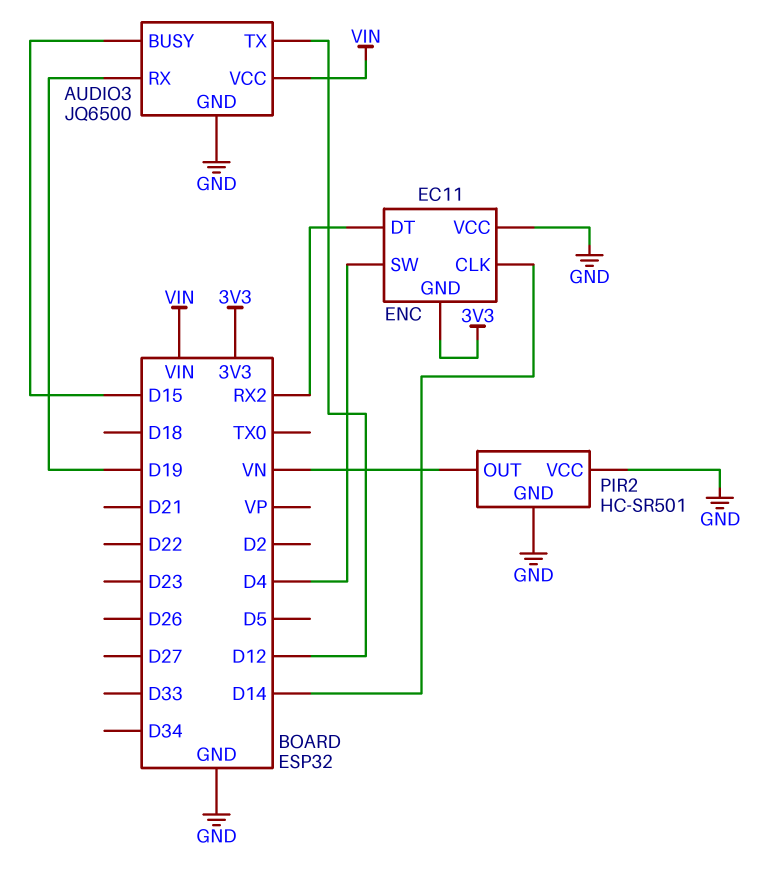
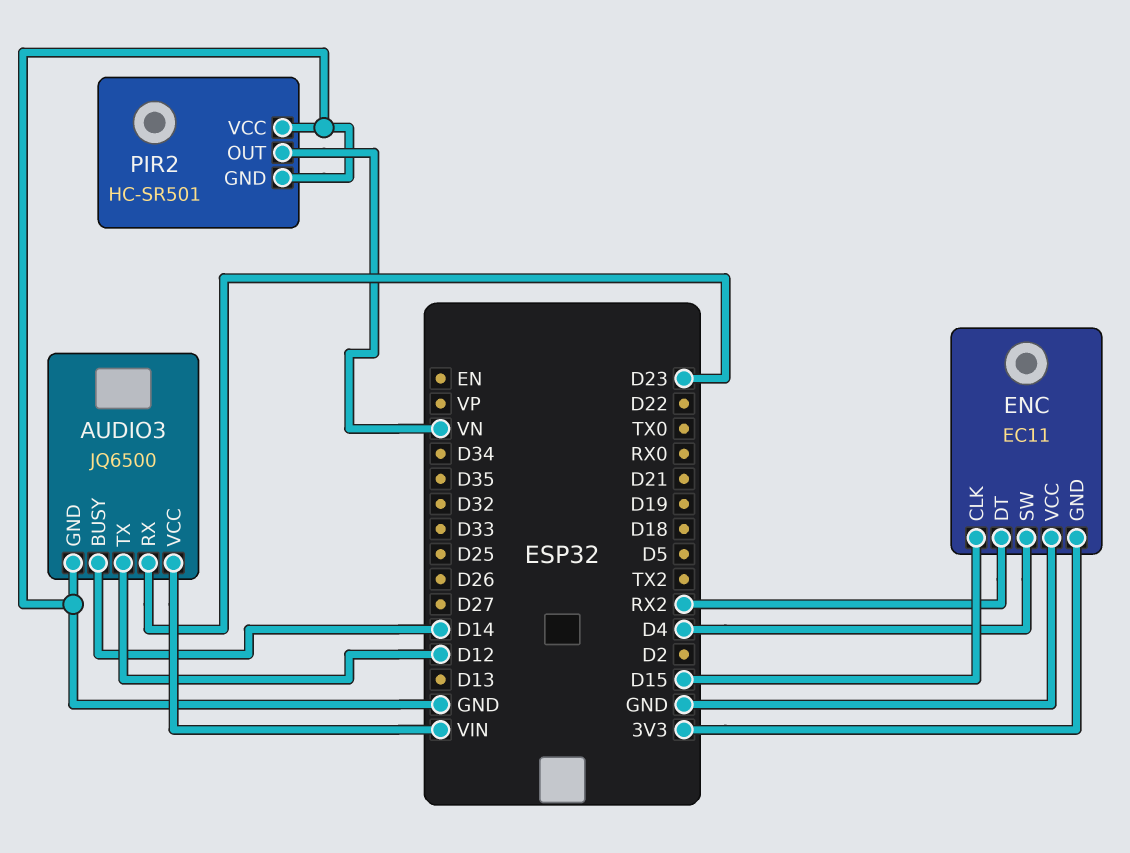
AUDIO3 pin BUSY: D15 -> D14
AUDIO3 pin RX: D19 -> D23
ENC pin CLK: D14 -> D15

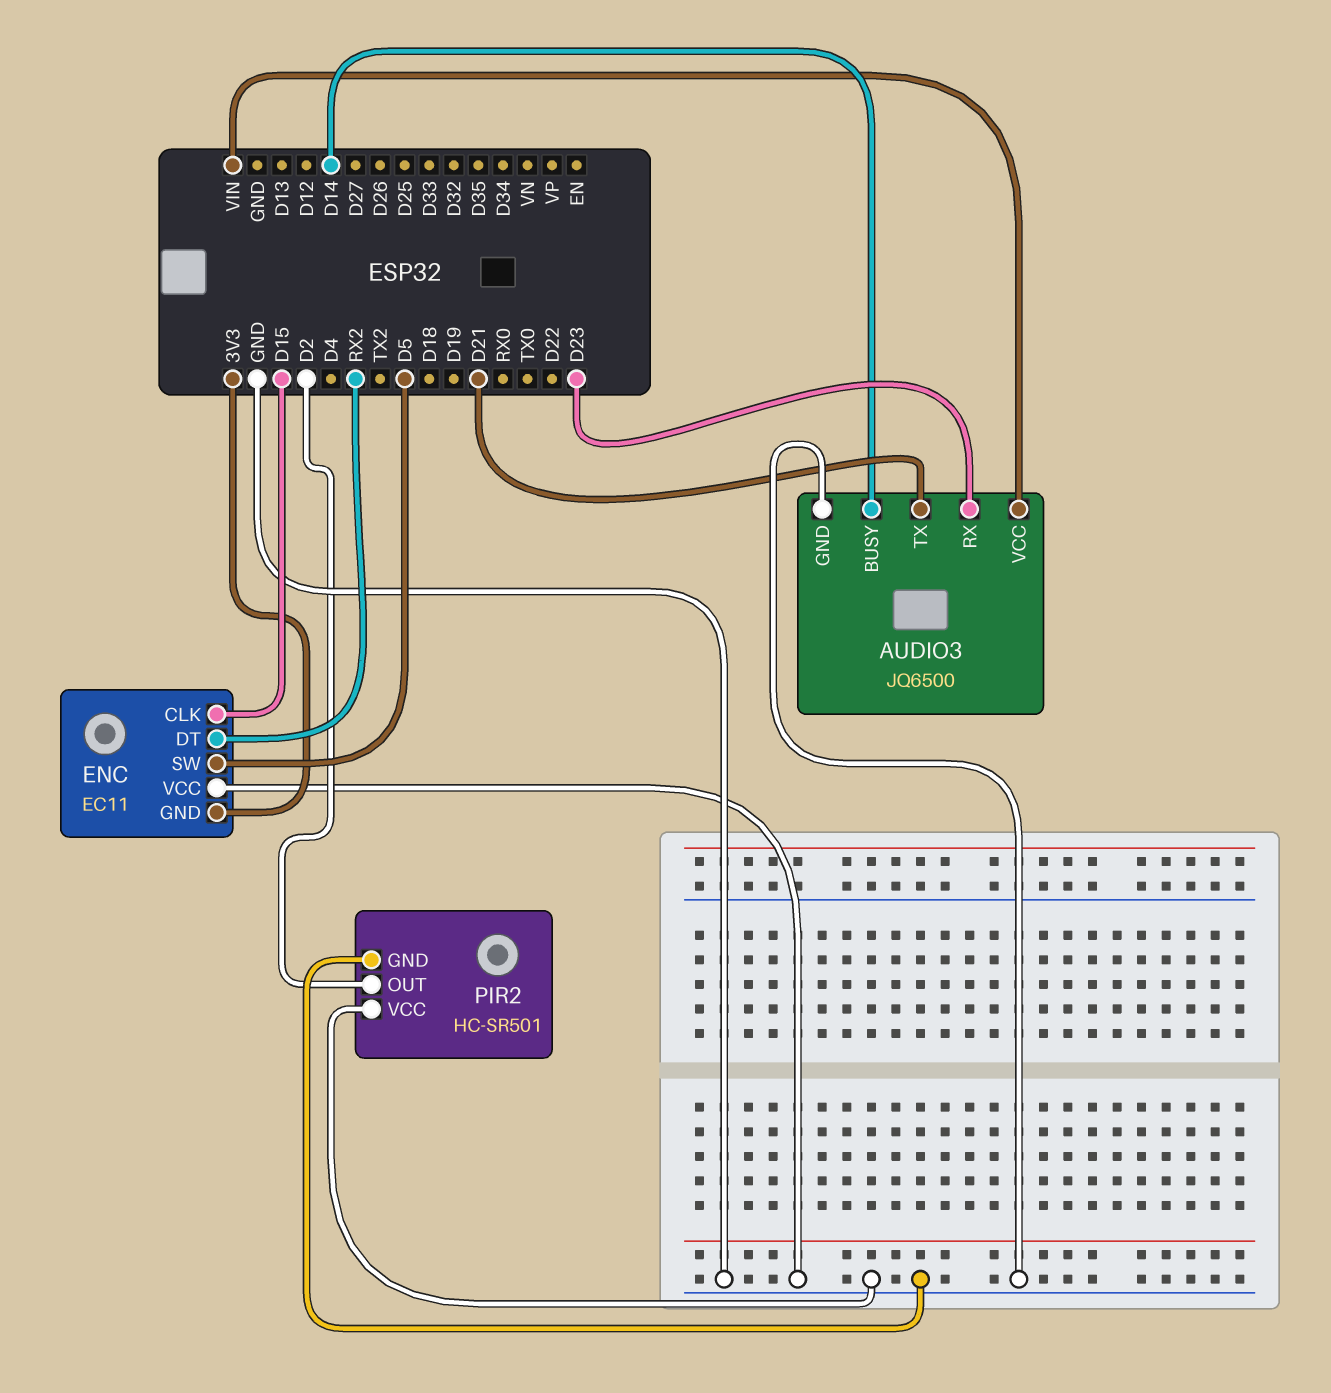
AUDIO3 pin TX: D12 -> D21
ENC pin SW: D4 -> D5
PIR2 pin OUT: VN -> D2

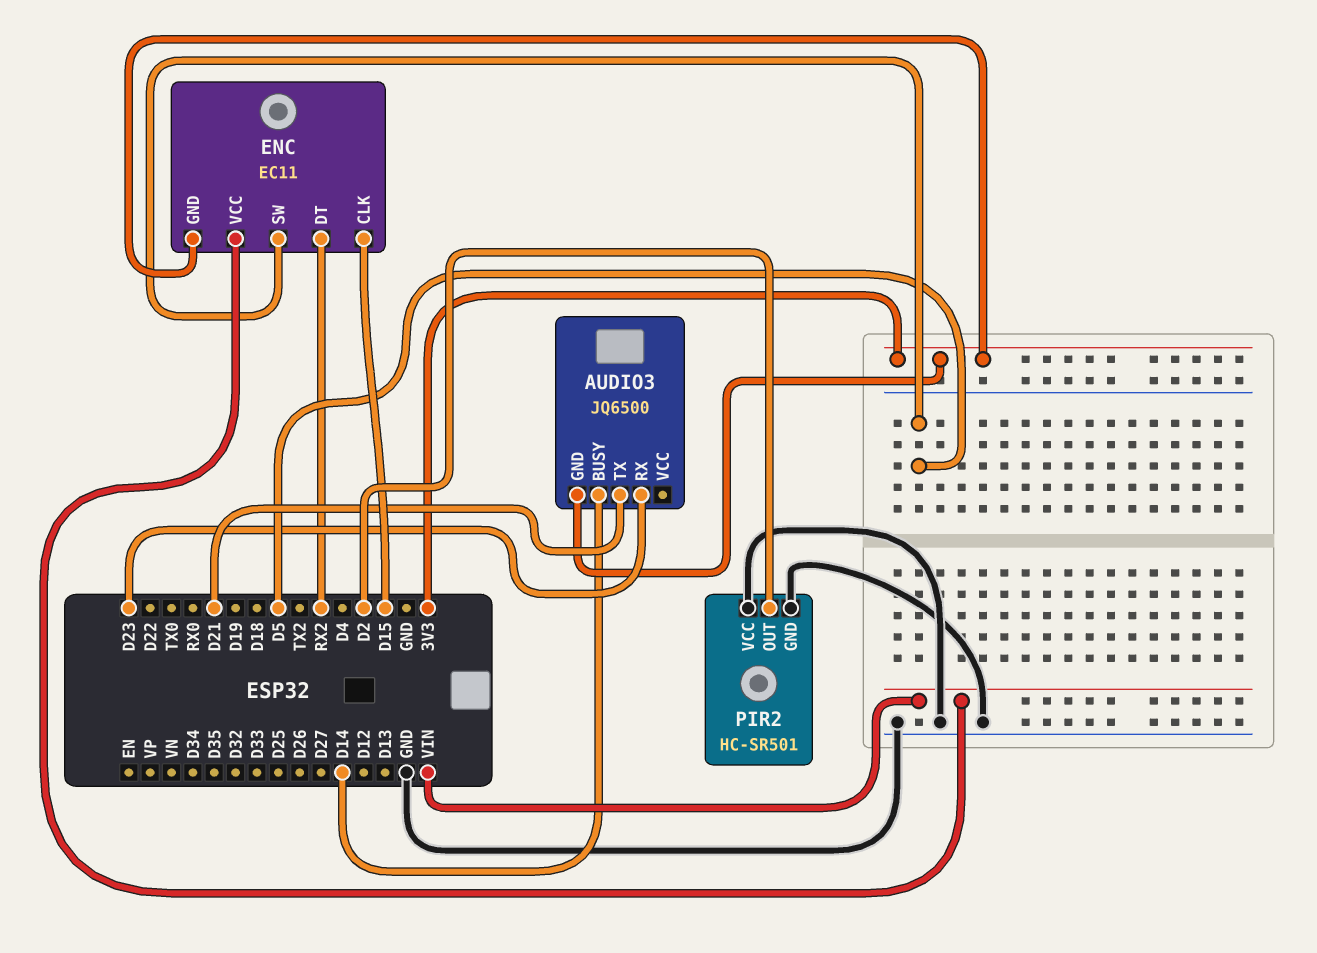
AUDIO3 pin GND: GND -> 3V3
AUDIO3 pin VCC: VIN -> none
ENC pin VCC: GND -> VIN

